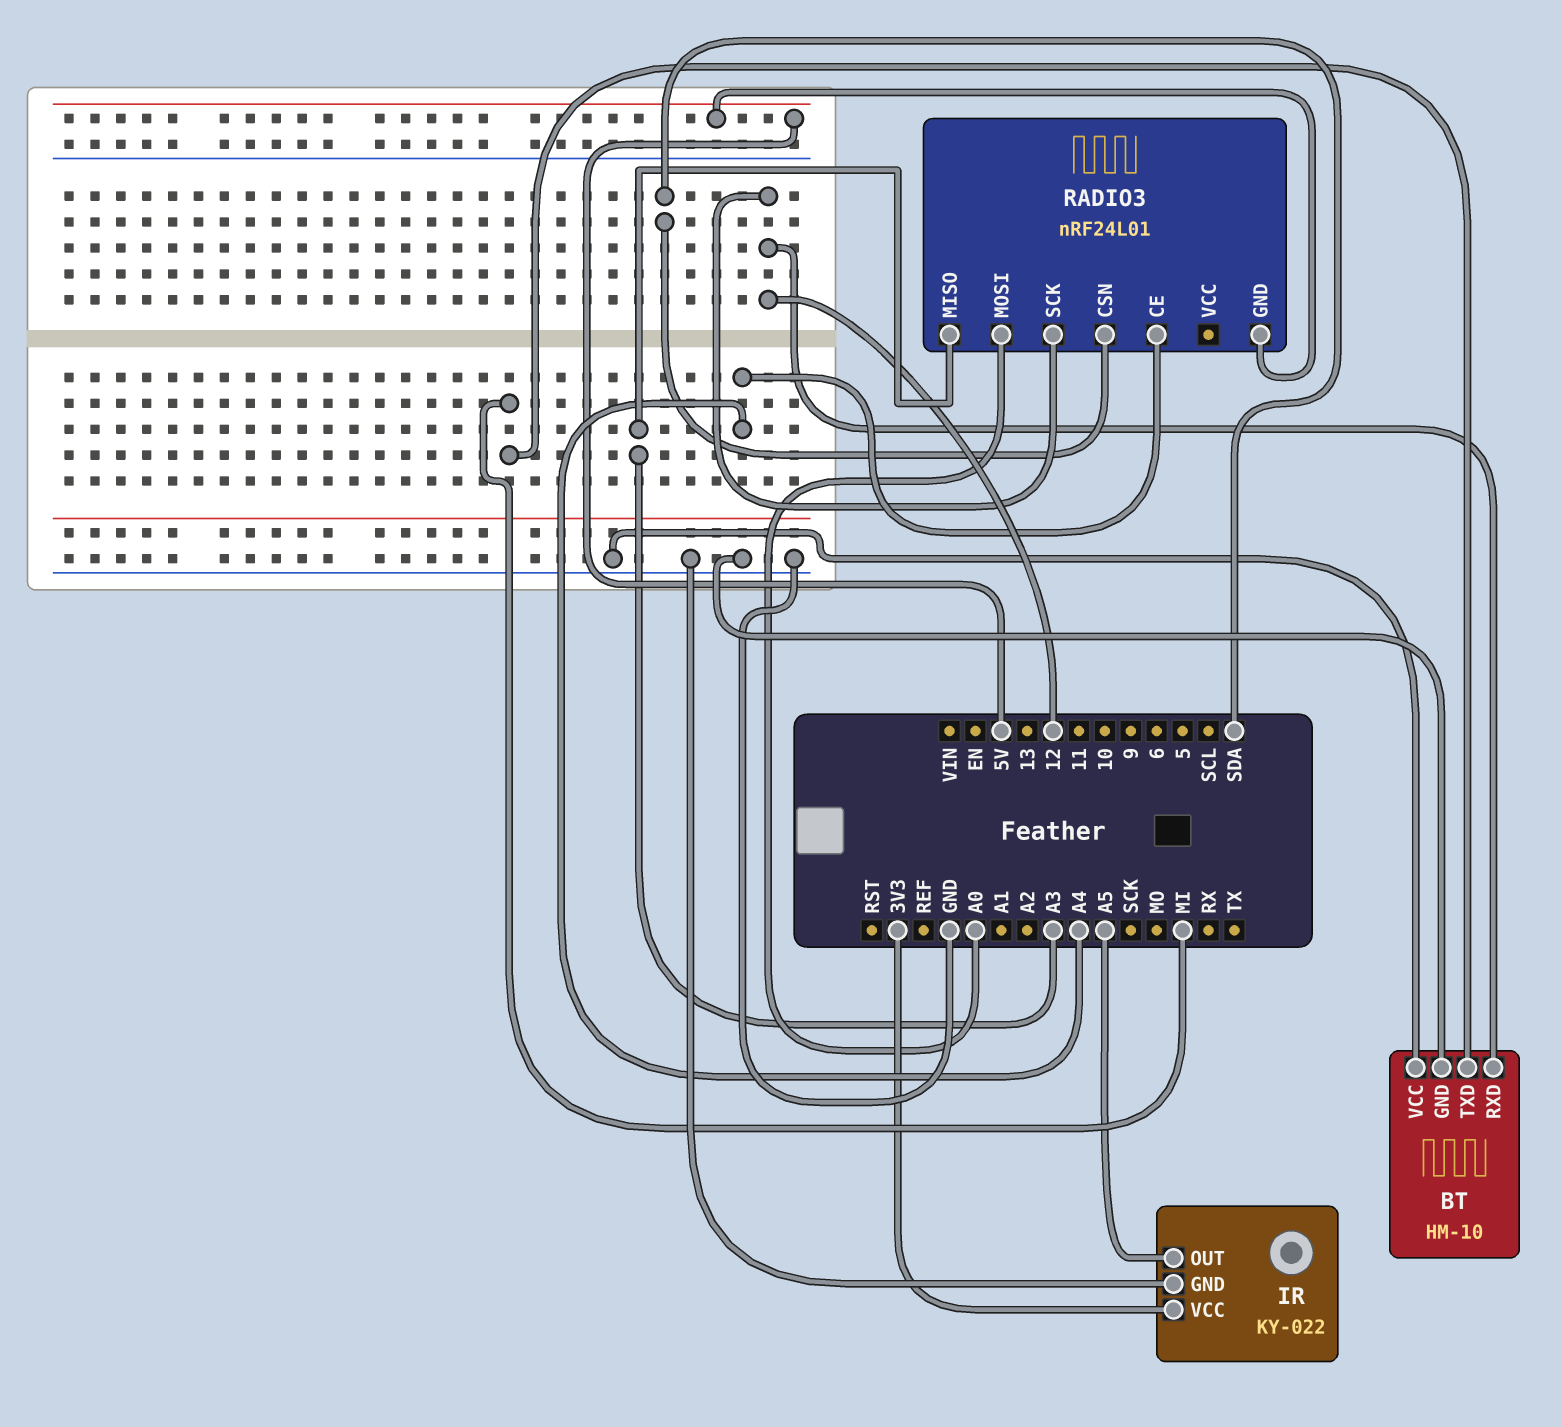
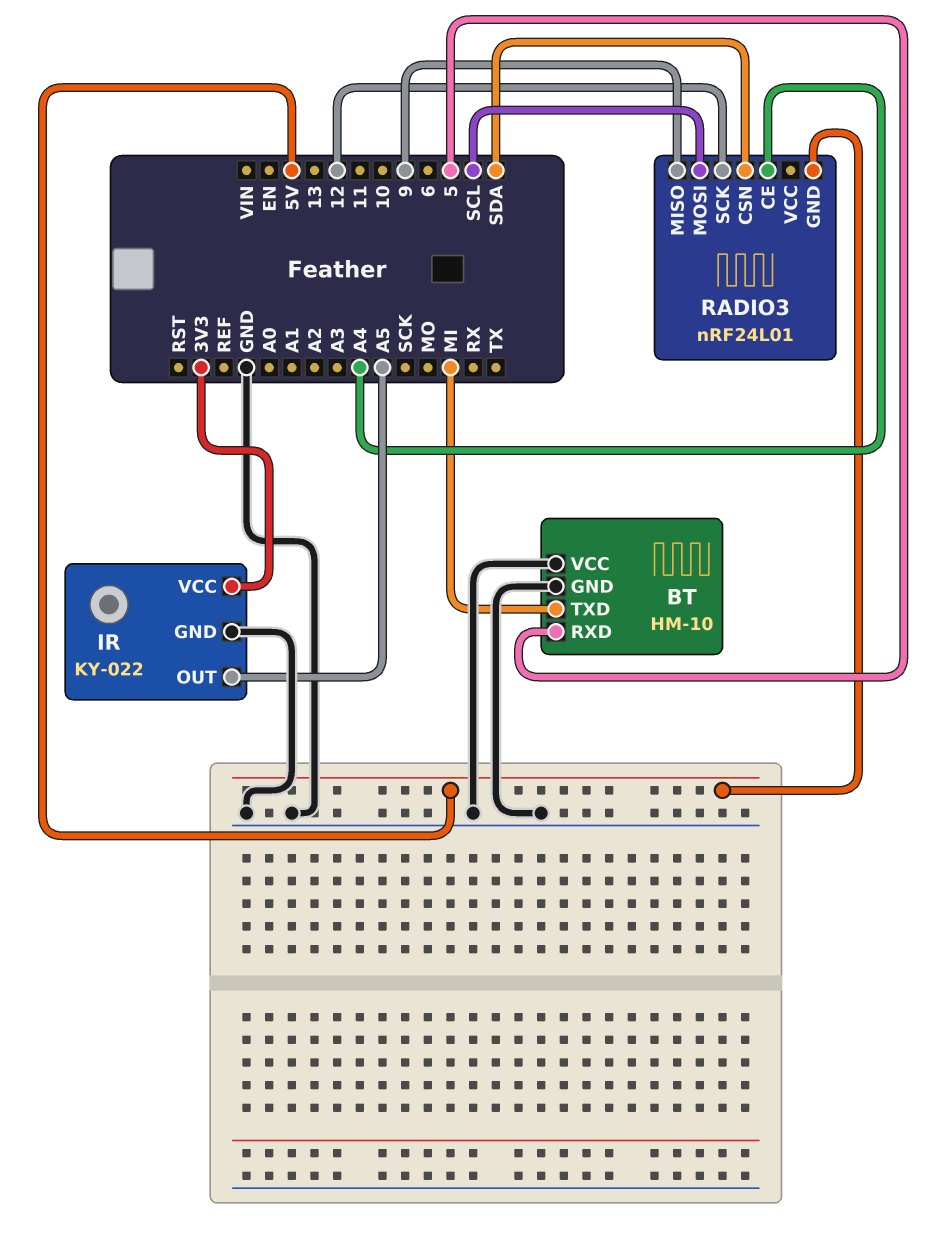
BT pin RXD: 12 -> 5
RADIO3 pin MISO: A3 -> 9
RADIO3 pin MOSI: A0 -> SCL

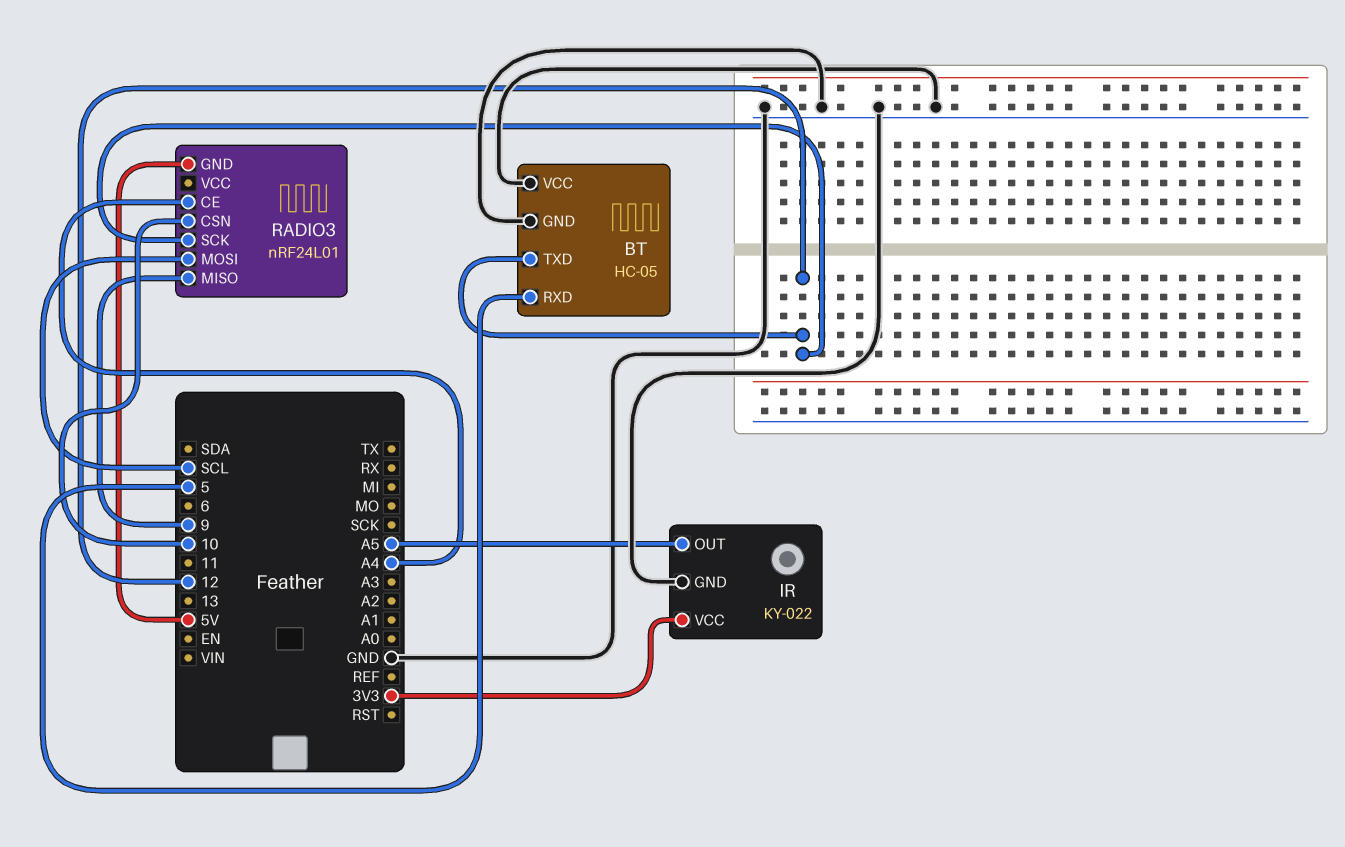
BT: HM-10 -> HC-05
BT pin TXD: MI -> 12
RADIO3 pin CSN: SDA -> 10

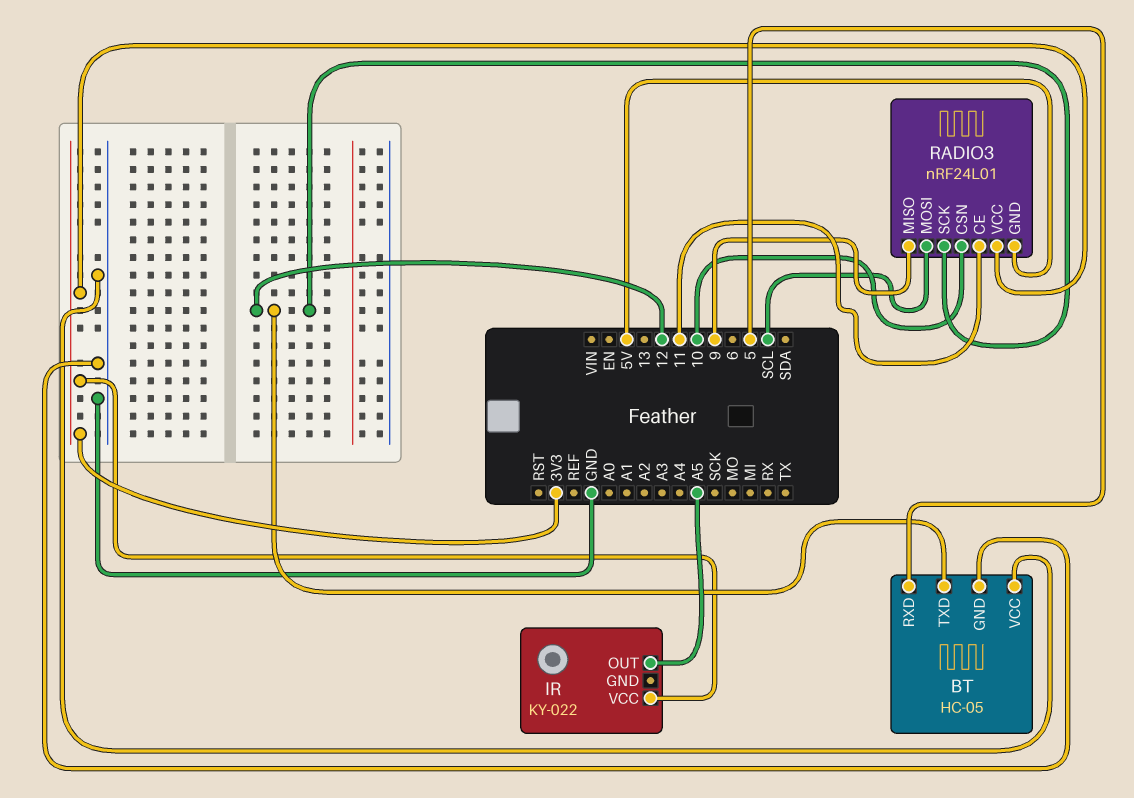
IR pin GND: GND -> none
RADIO3 pin CE: A4 -> 11
RADIO3 pin VCC: none -> 3V3

